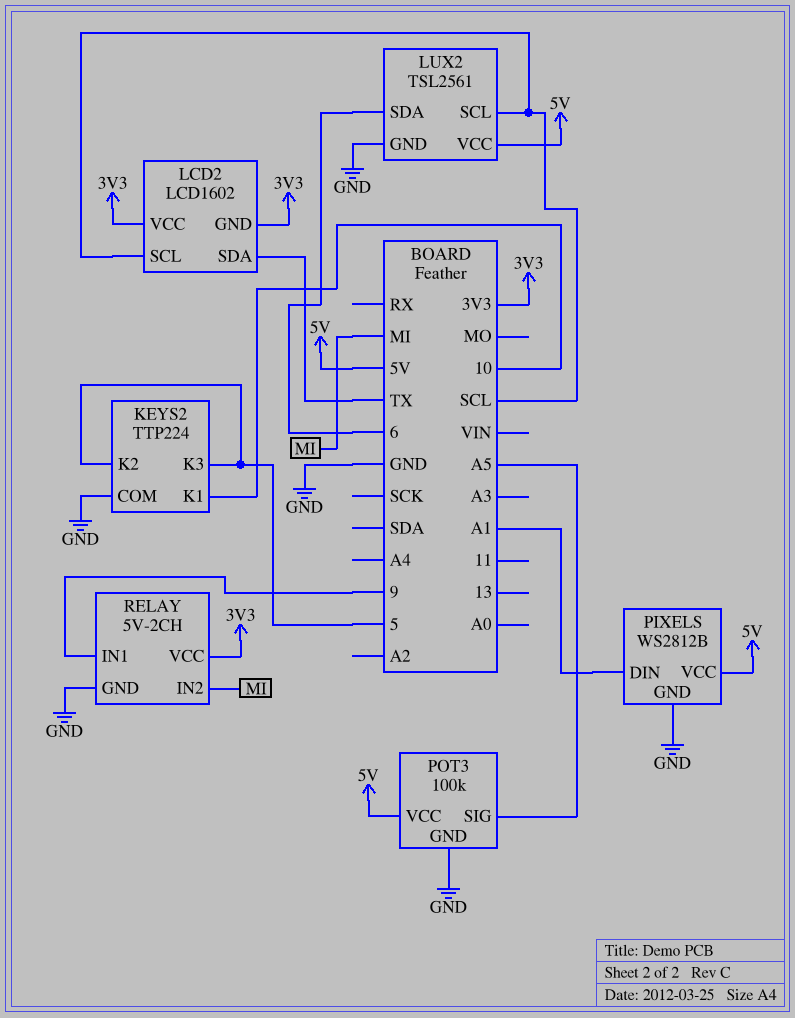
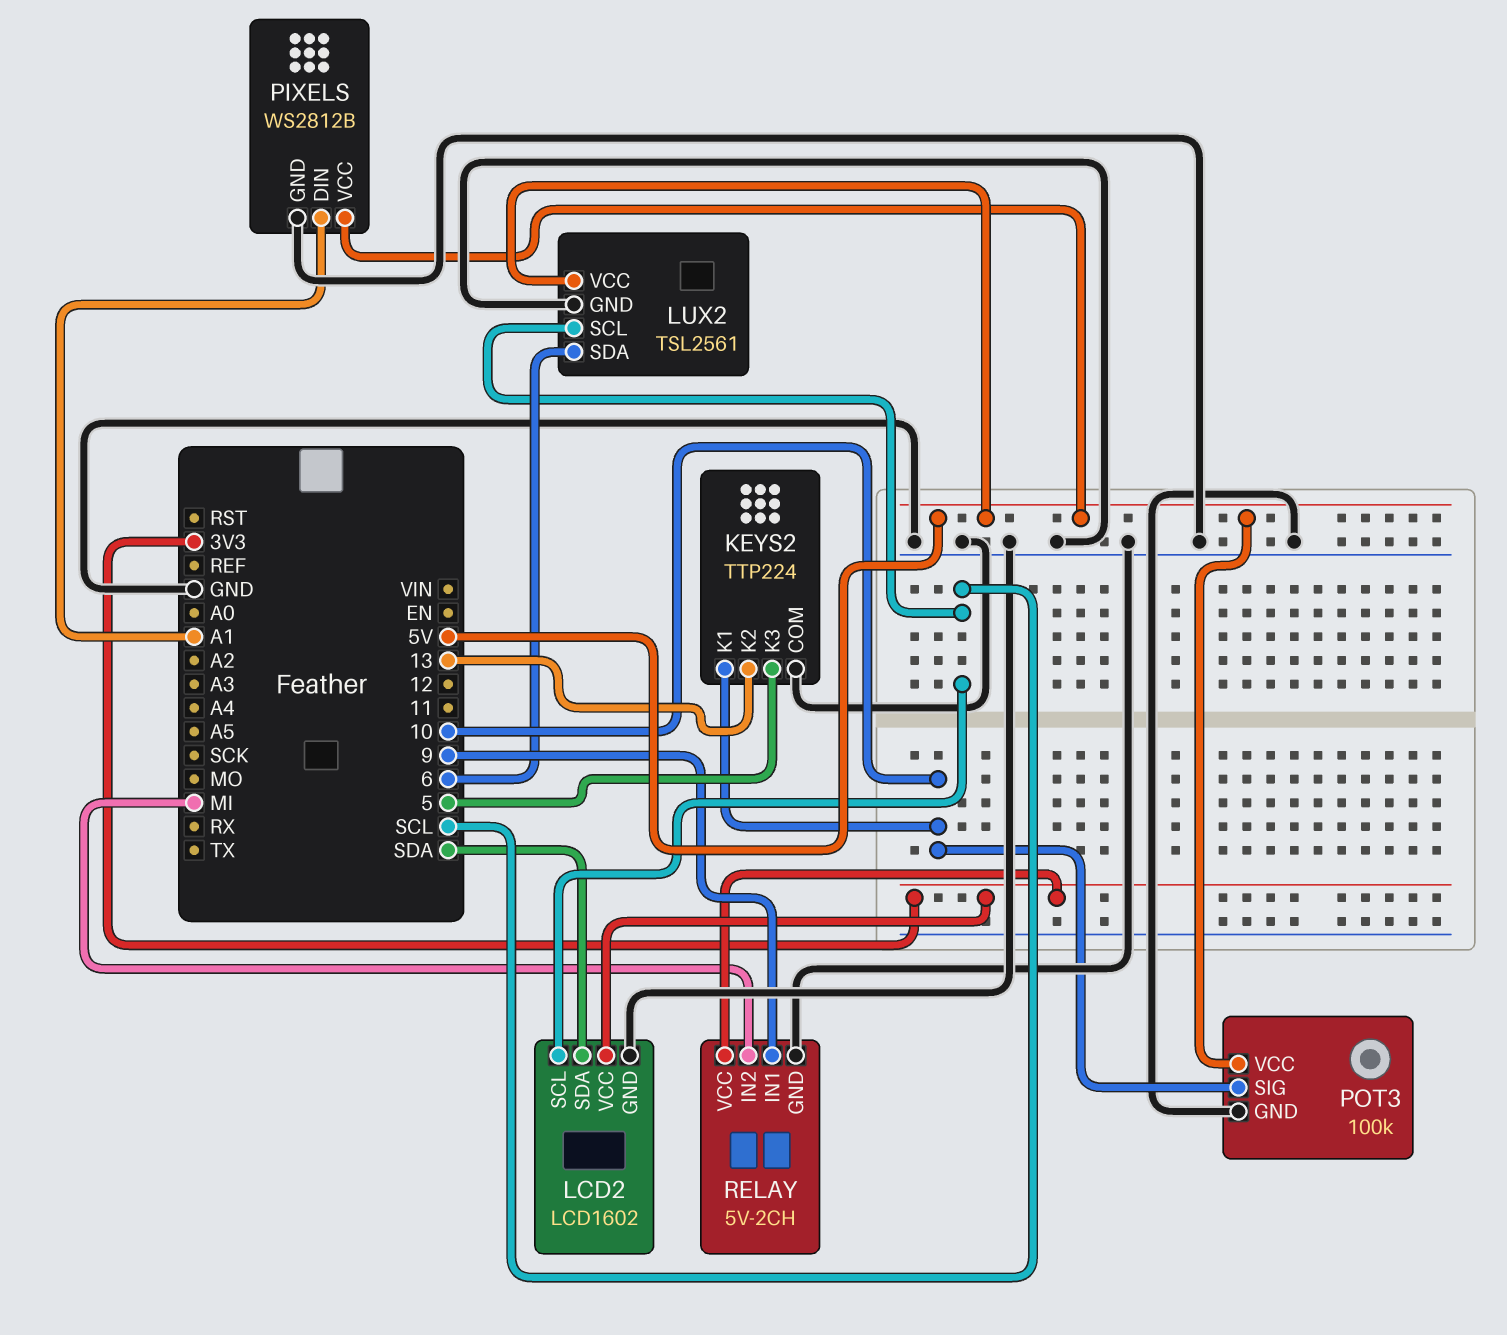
KEYS2 pin K2: 5 -> 13
LCD2 pin GND: 3V3 -> GND
LCD2 pin SDA: TX -> SDA
POT3 pin SIG: A5 -> 10

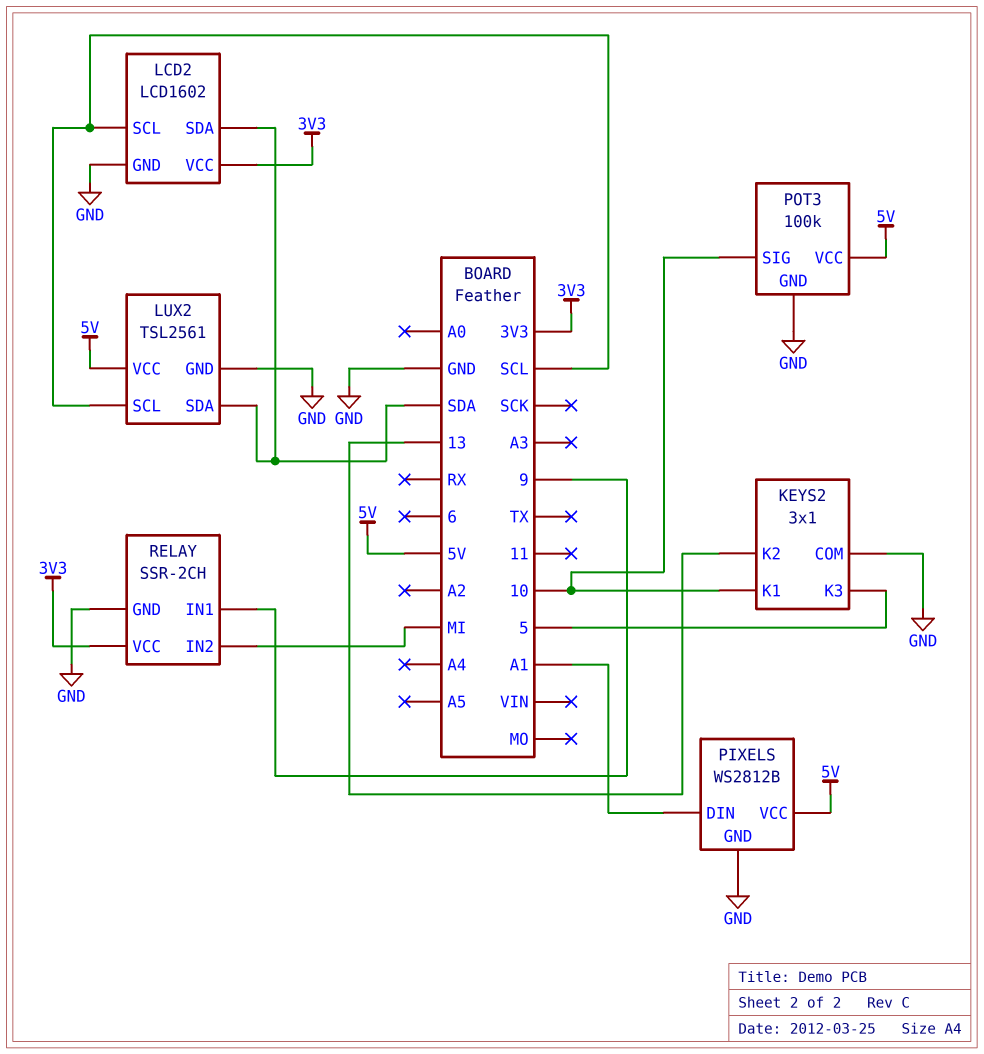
KEYS2: TTP224 -> 3x1
LUX2 pin SDA: 6 -> SDA
RELAY: 5V-2CH -> SSR-2CH

